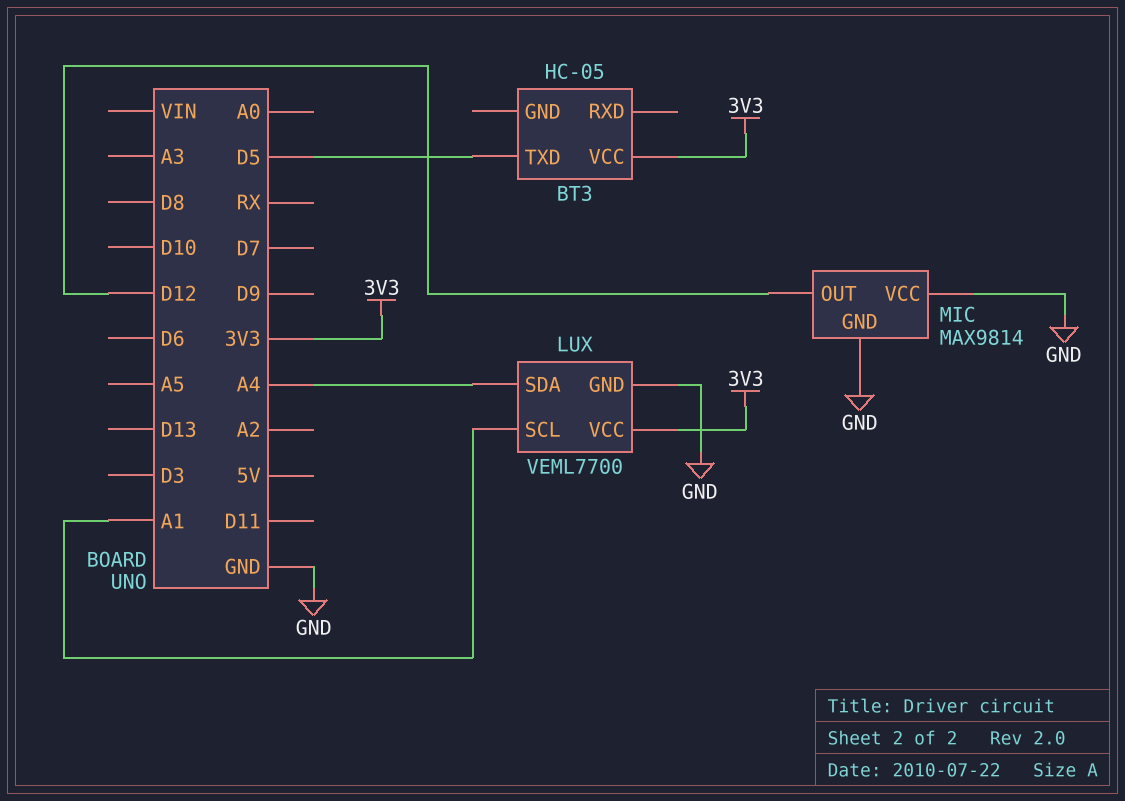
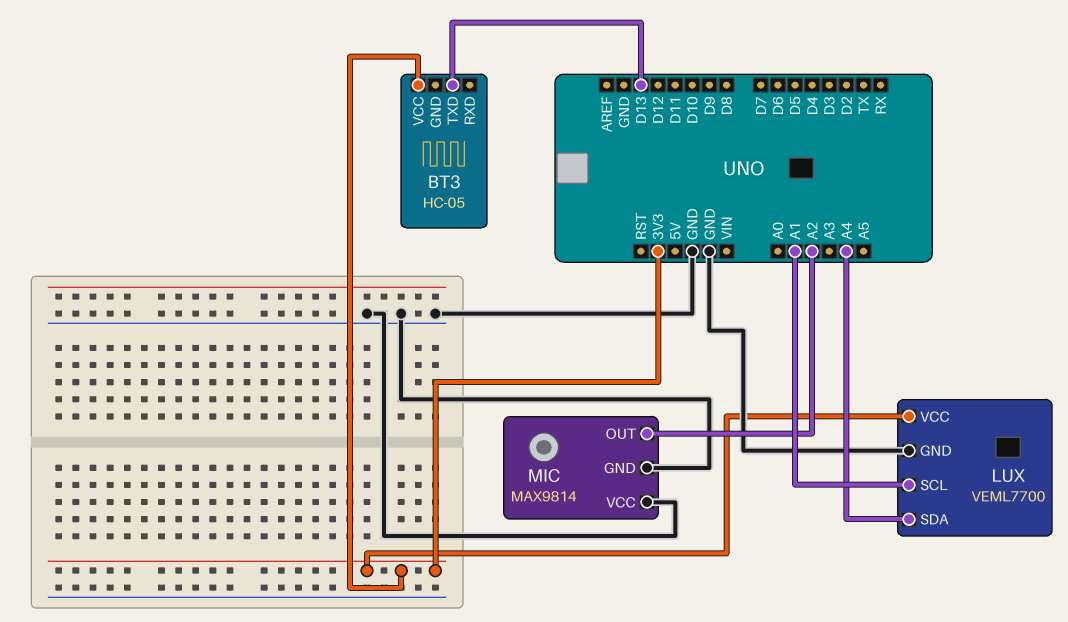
BT3 pin TXD: D5 -> D13
MIC pin OUT: D12 -> A2

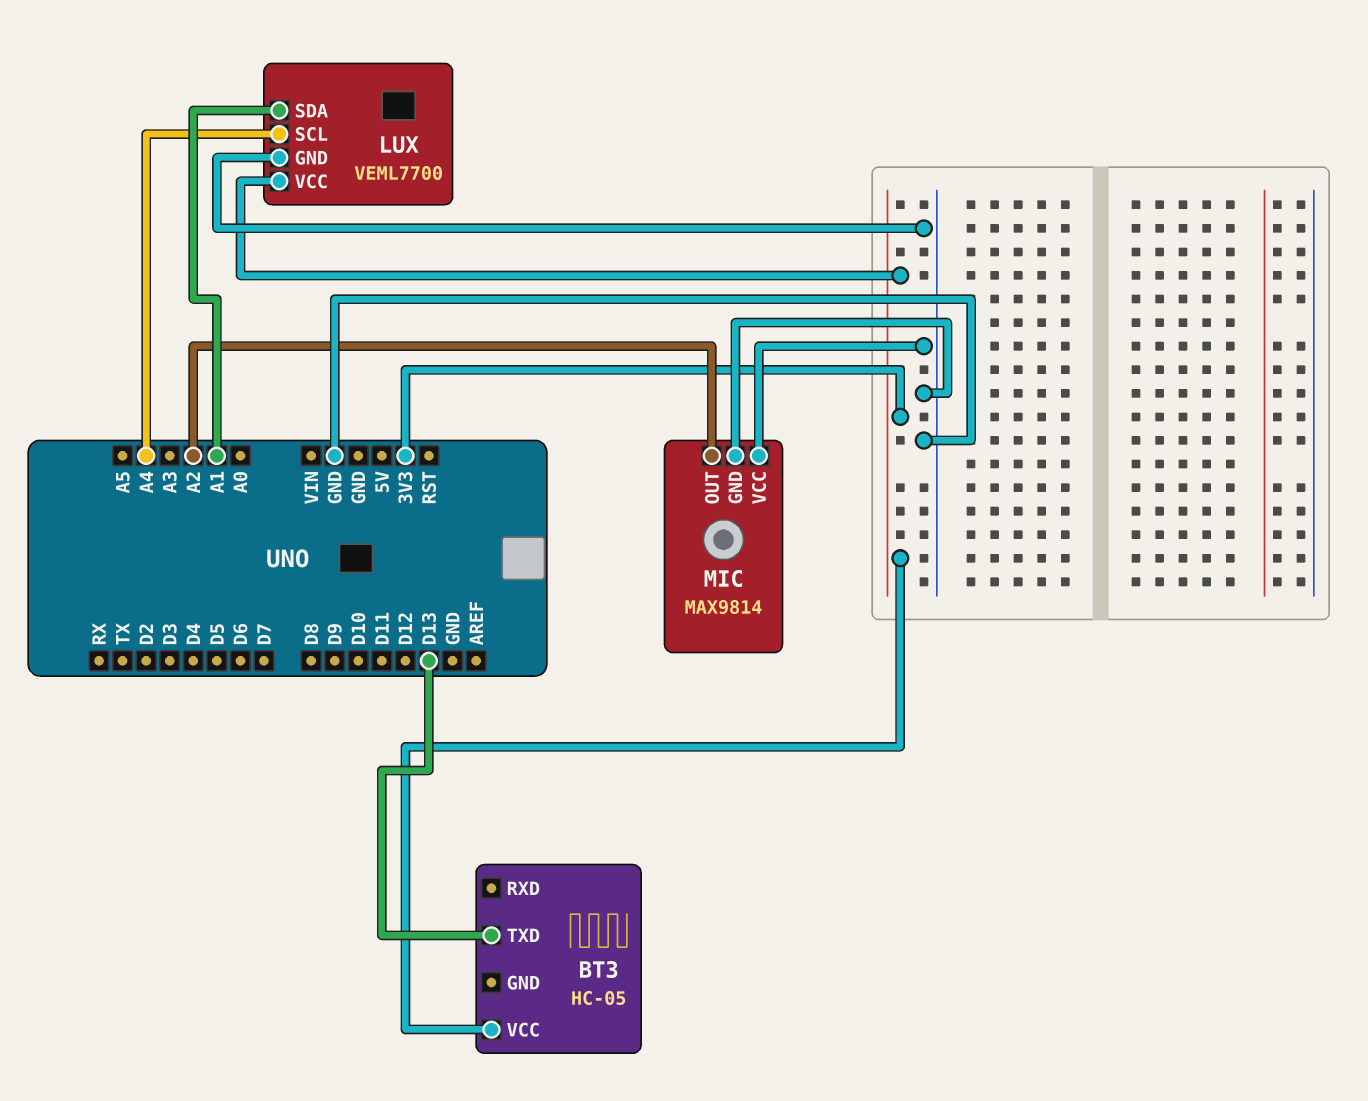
LUX pin SCL: A1 -> A4
LUX pin SDA: A4 -> A1

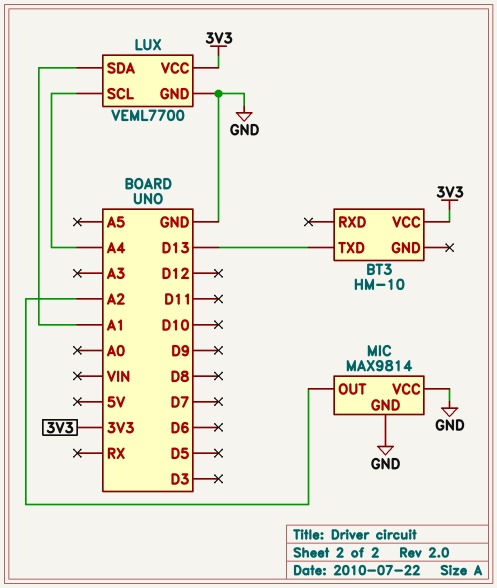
BT3: HC-05 -> HM-10

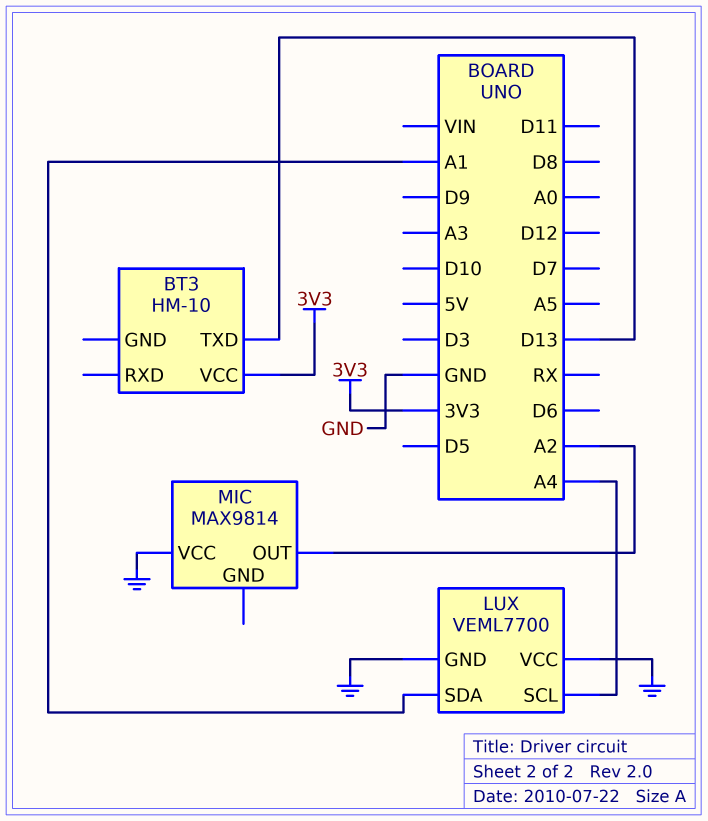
LUX pin VCC: 3V3 -> GND
MIC pin GND: GND -> none

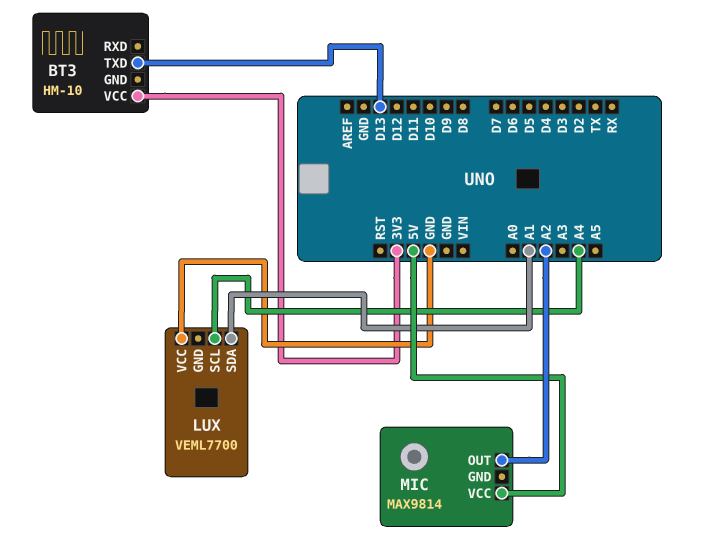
LUX pin GND: GND -> none
MIC pin VCC: GND -> 5V

